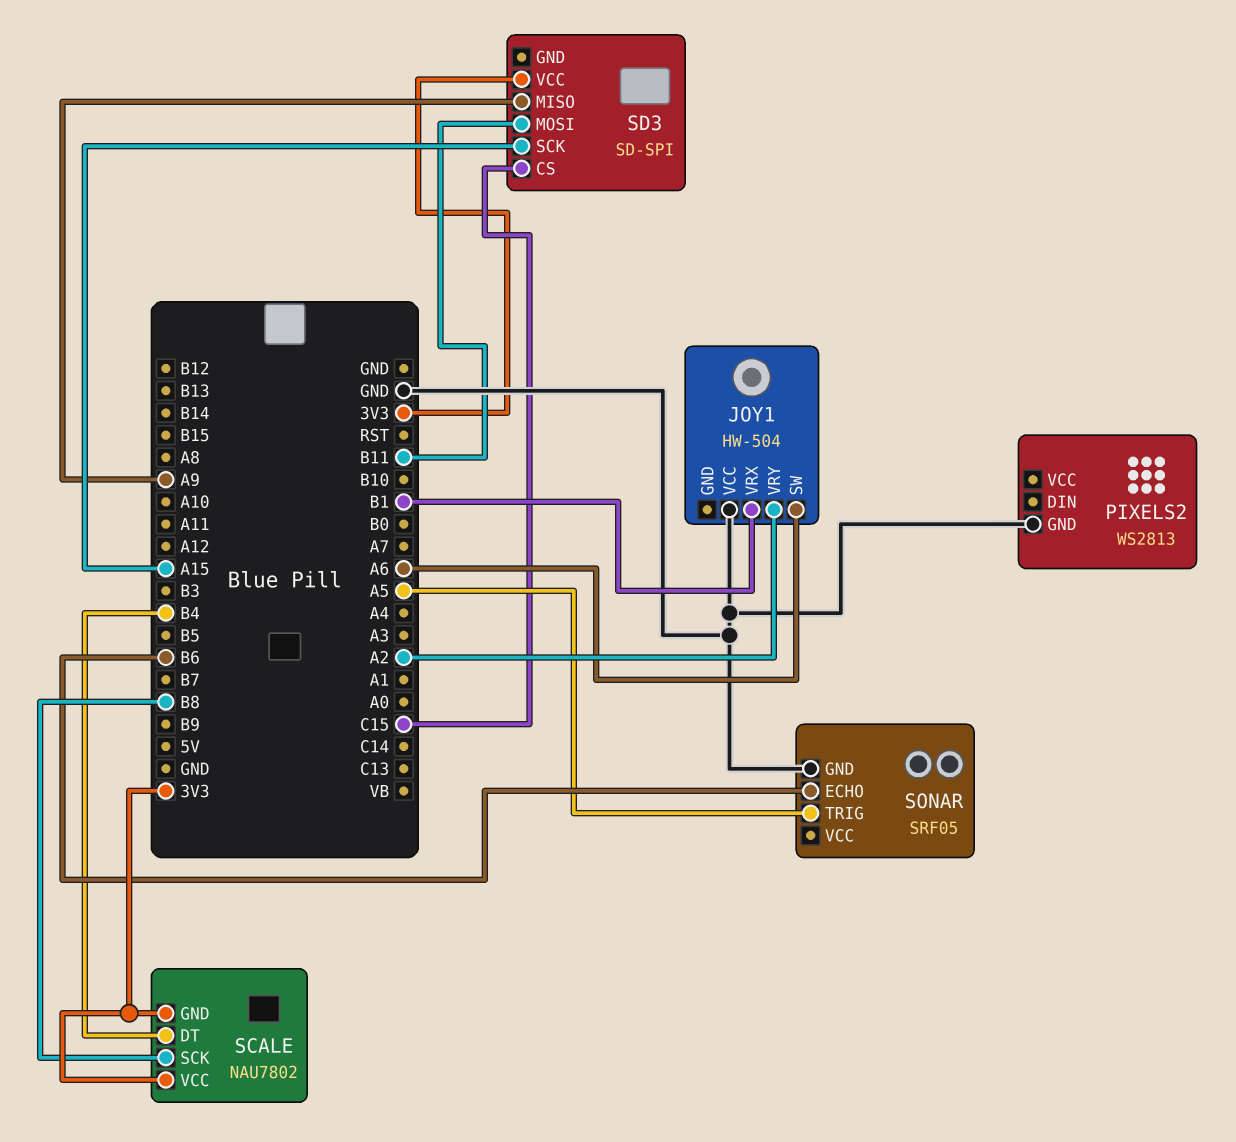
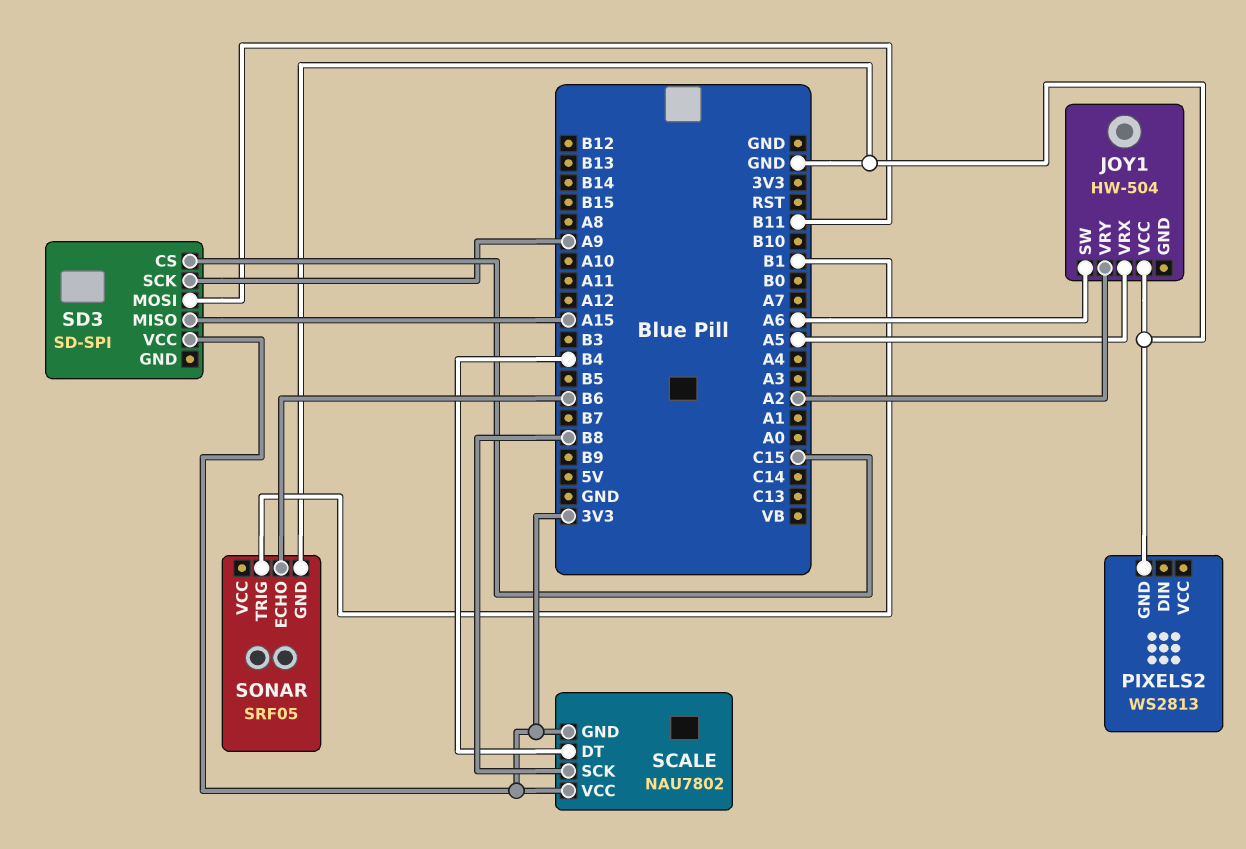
JOY1 pin VRX: B1 -> A5
SD3 pin MISO: A9 -> A15
SD3 pin SCK: A15 -> A9
SONAR pin TRIG: A5 -> B1

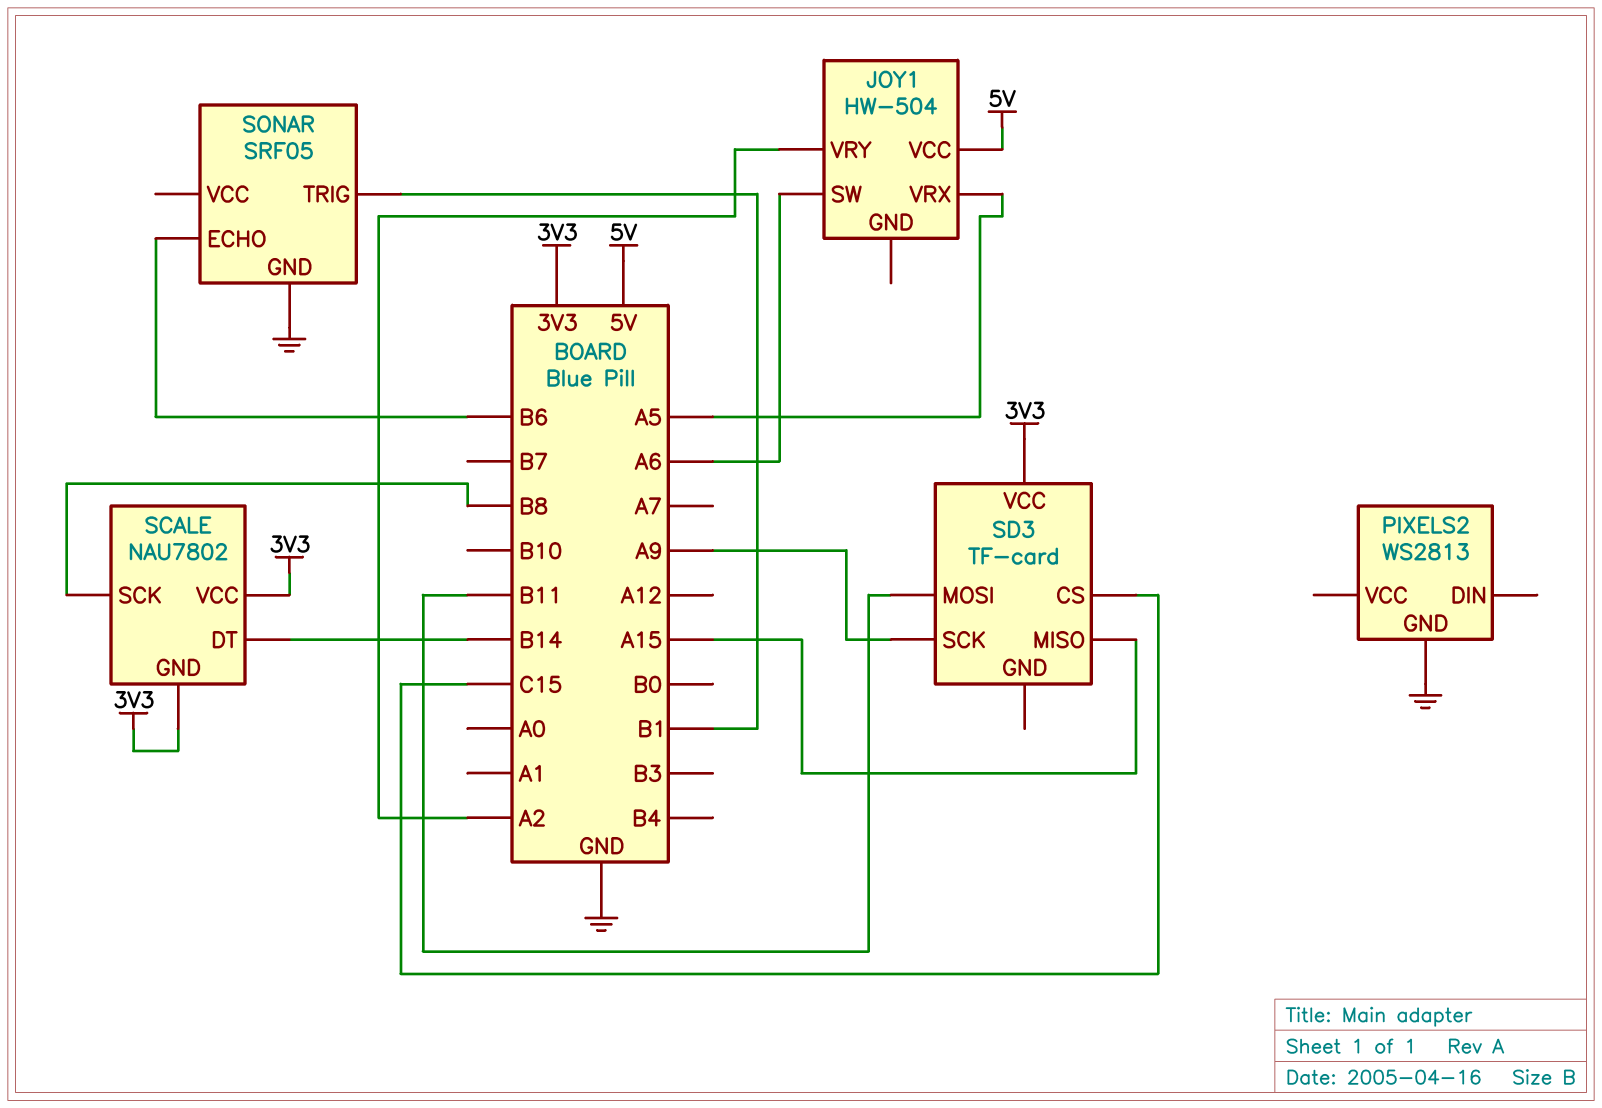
JOY1 pin VCC: GND -> 5V
SCALE pin DT: B4 -> B14
SD3: SD-SPI -> TF-card

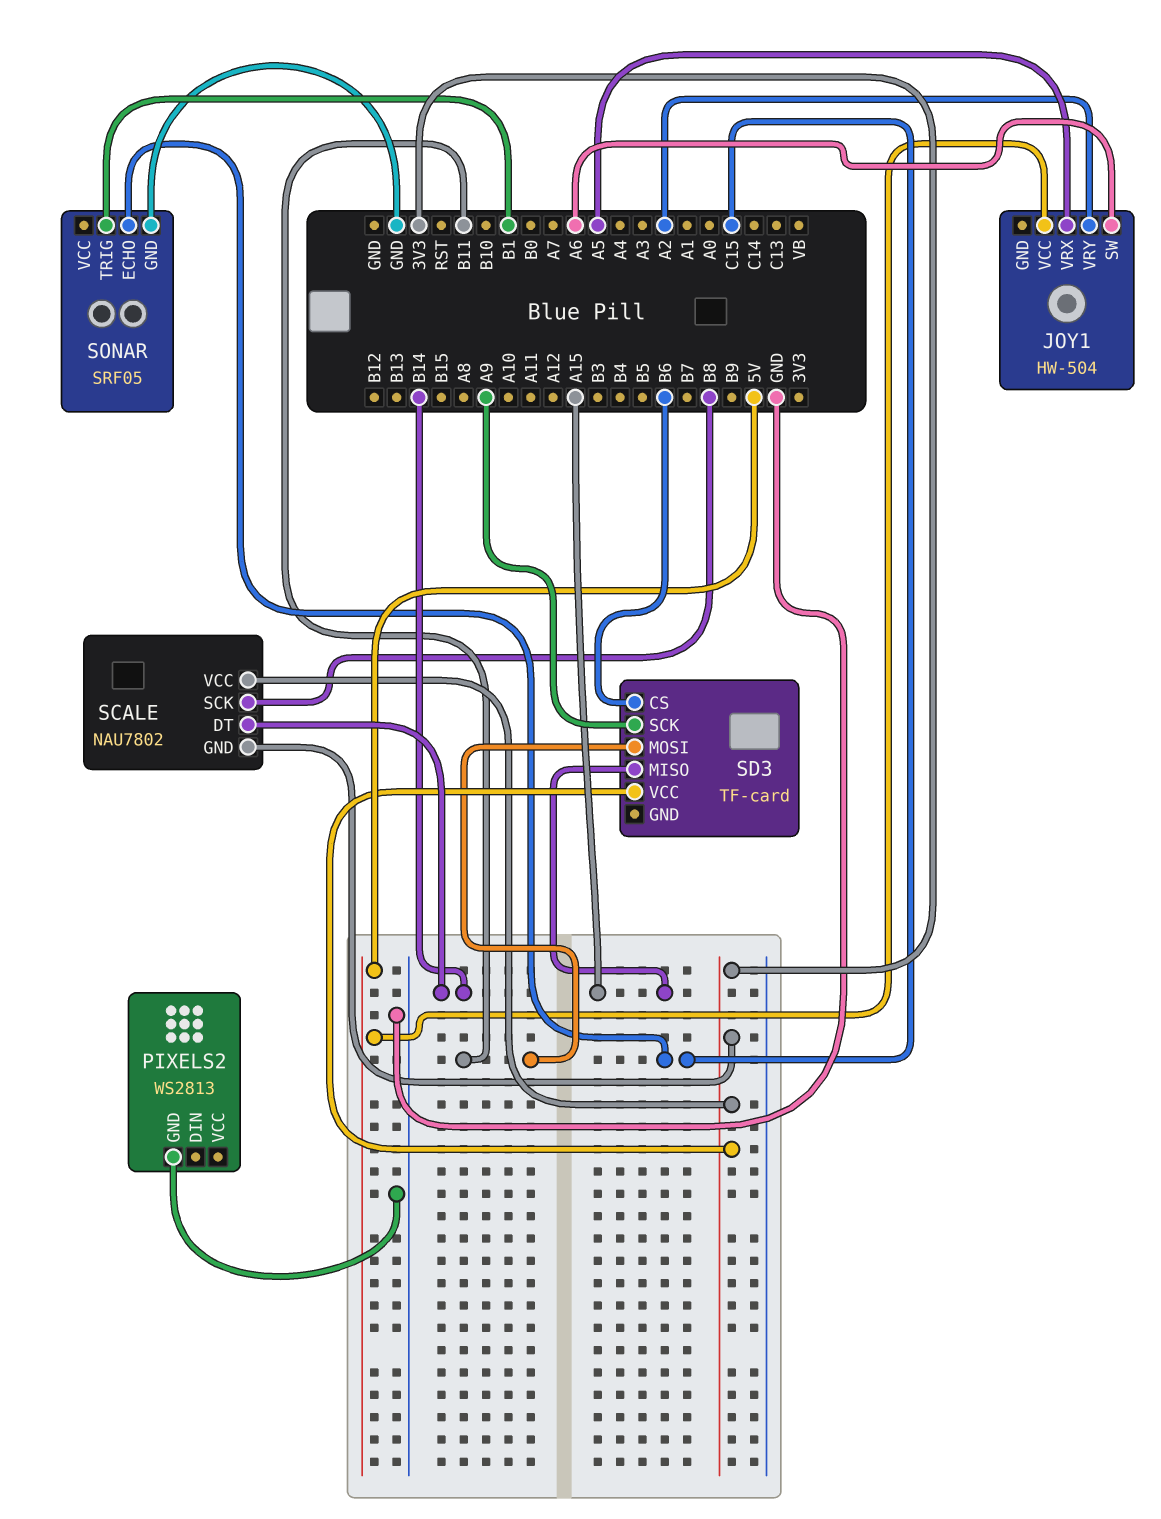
SD3 pin CS: C15 -> B6
SONAR pin ECHO: B6 -> C15

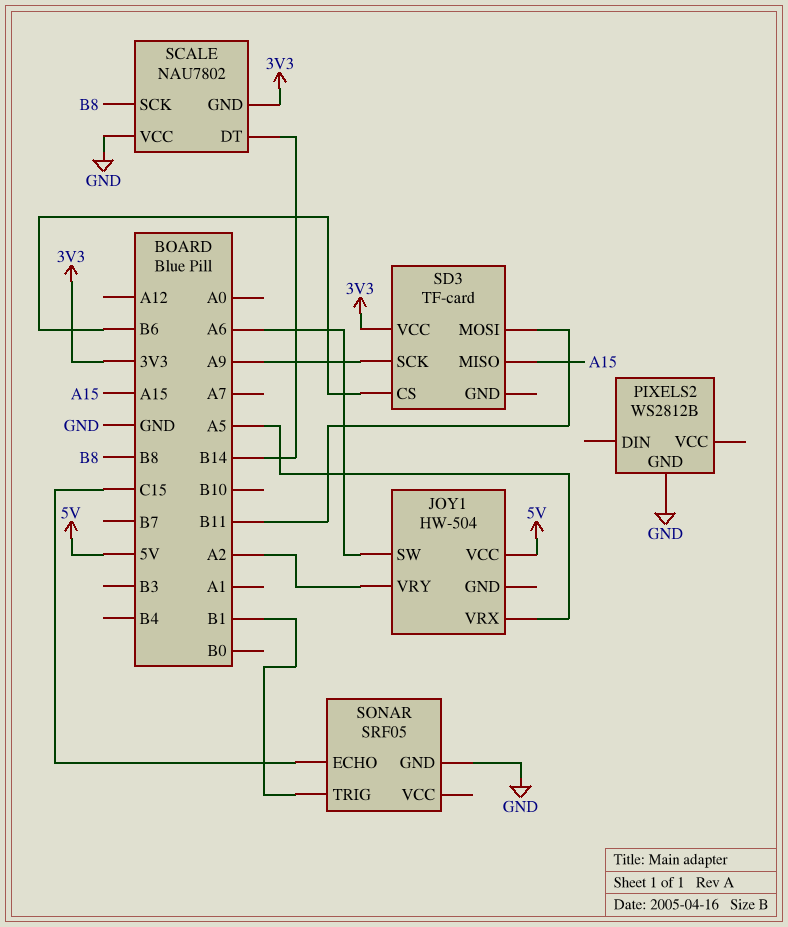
PIXELS2: WS2813 -> WS2812B
SCALE pin VCC: 3V3 -> GND

